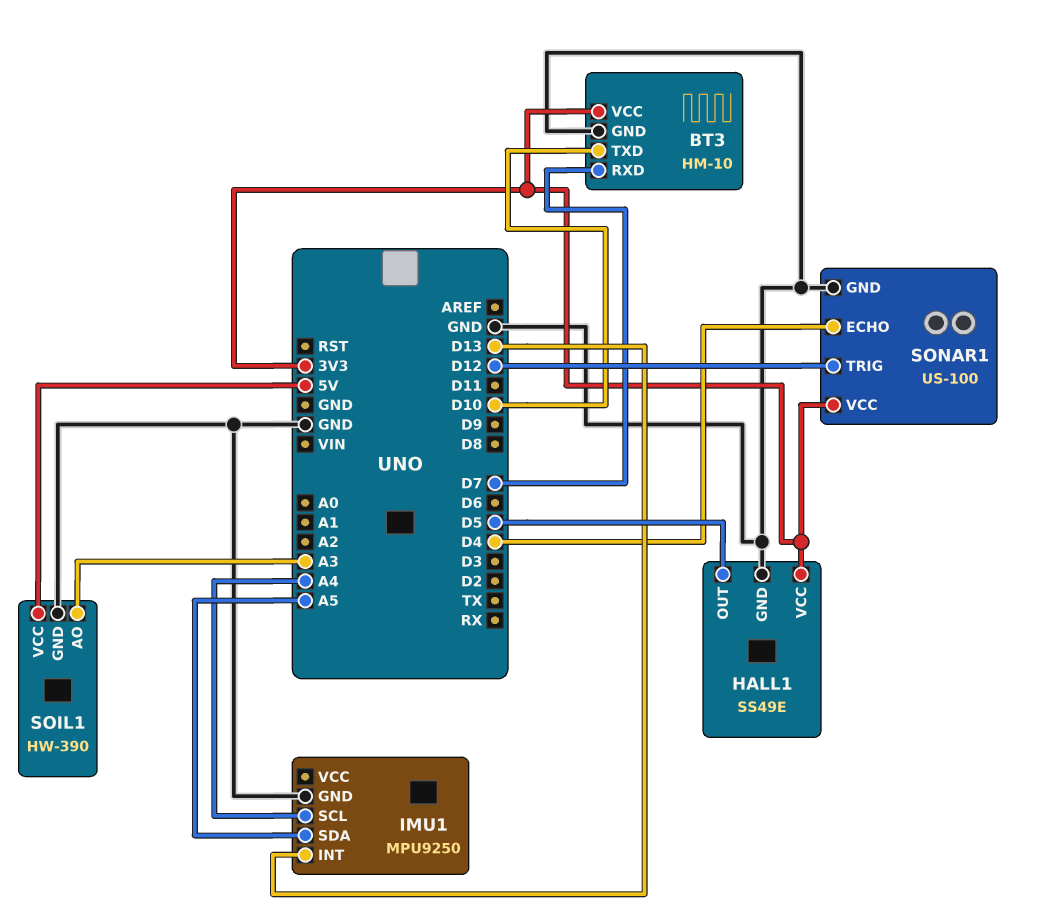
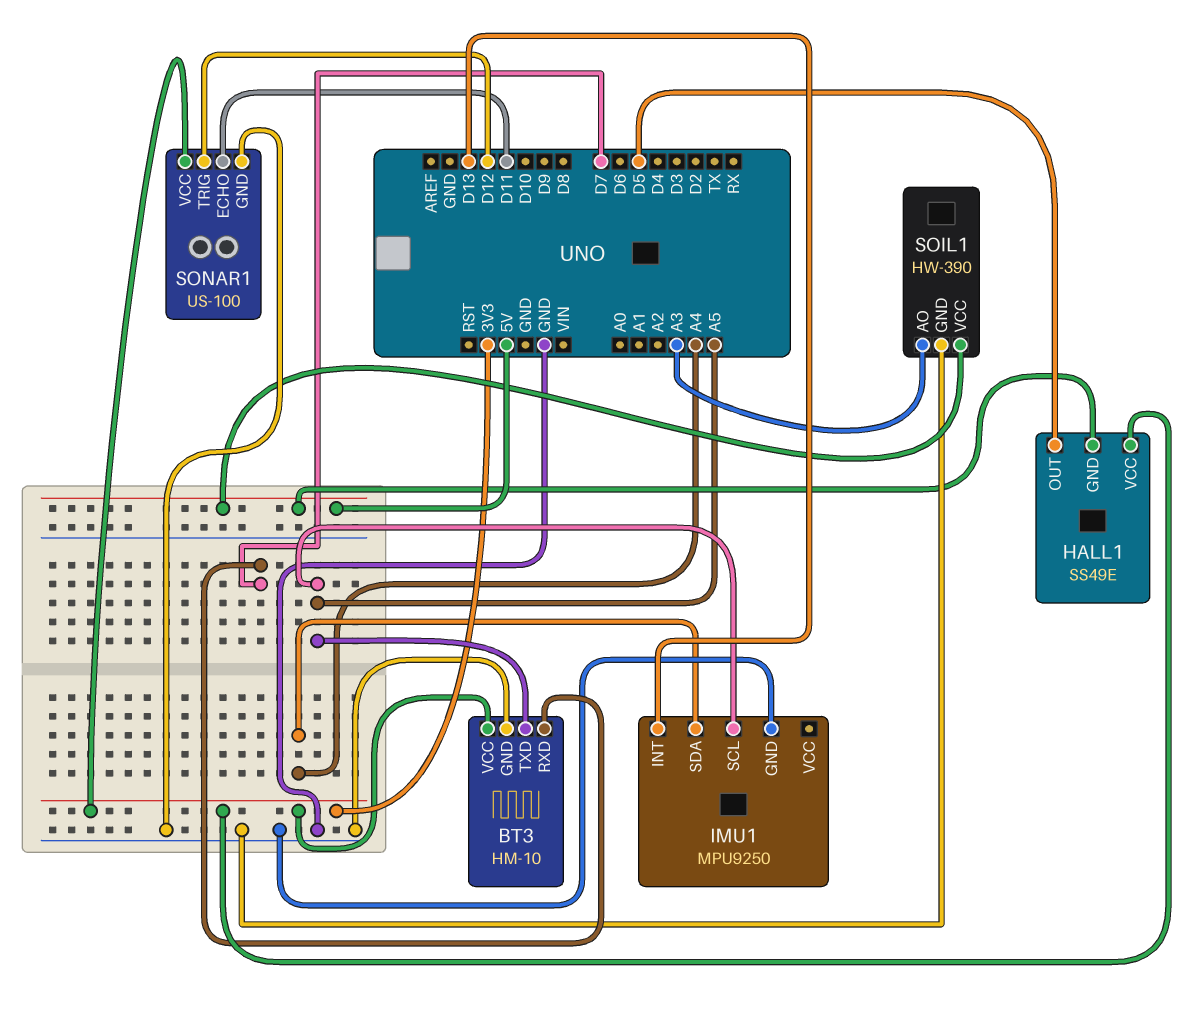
BT3 pin TXD: D10 -> A5
HALL1 pin GND: GND -> 5V
IMU1 pin SCL: A4 -> A5
IMU1 pin SDA: A5 -> A4
SONAR1 pin ECHO: D4 -> D11

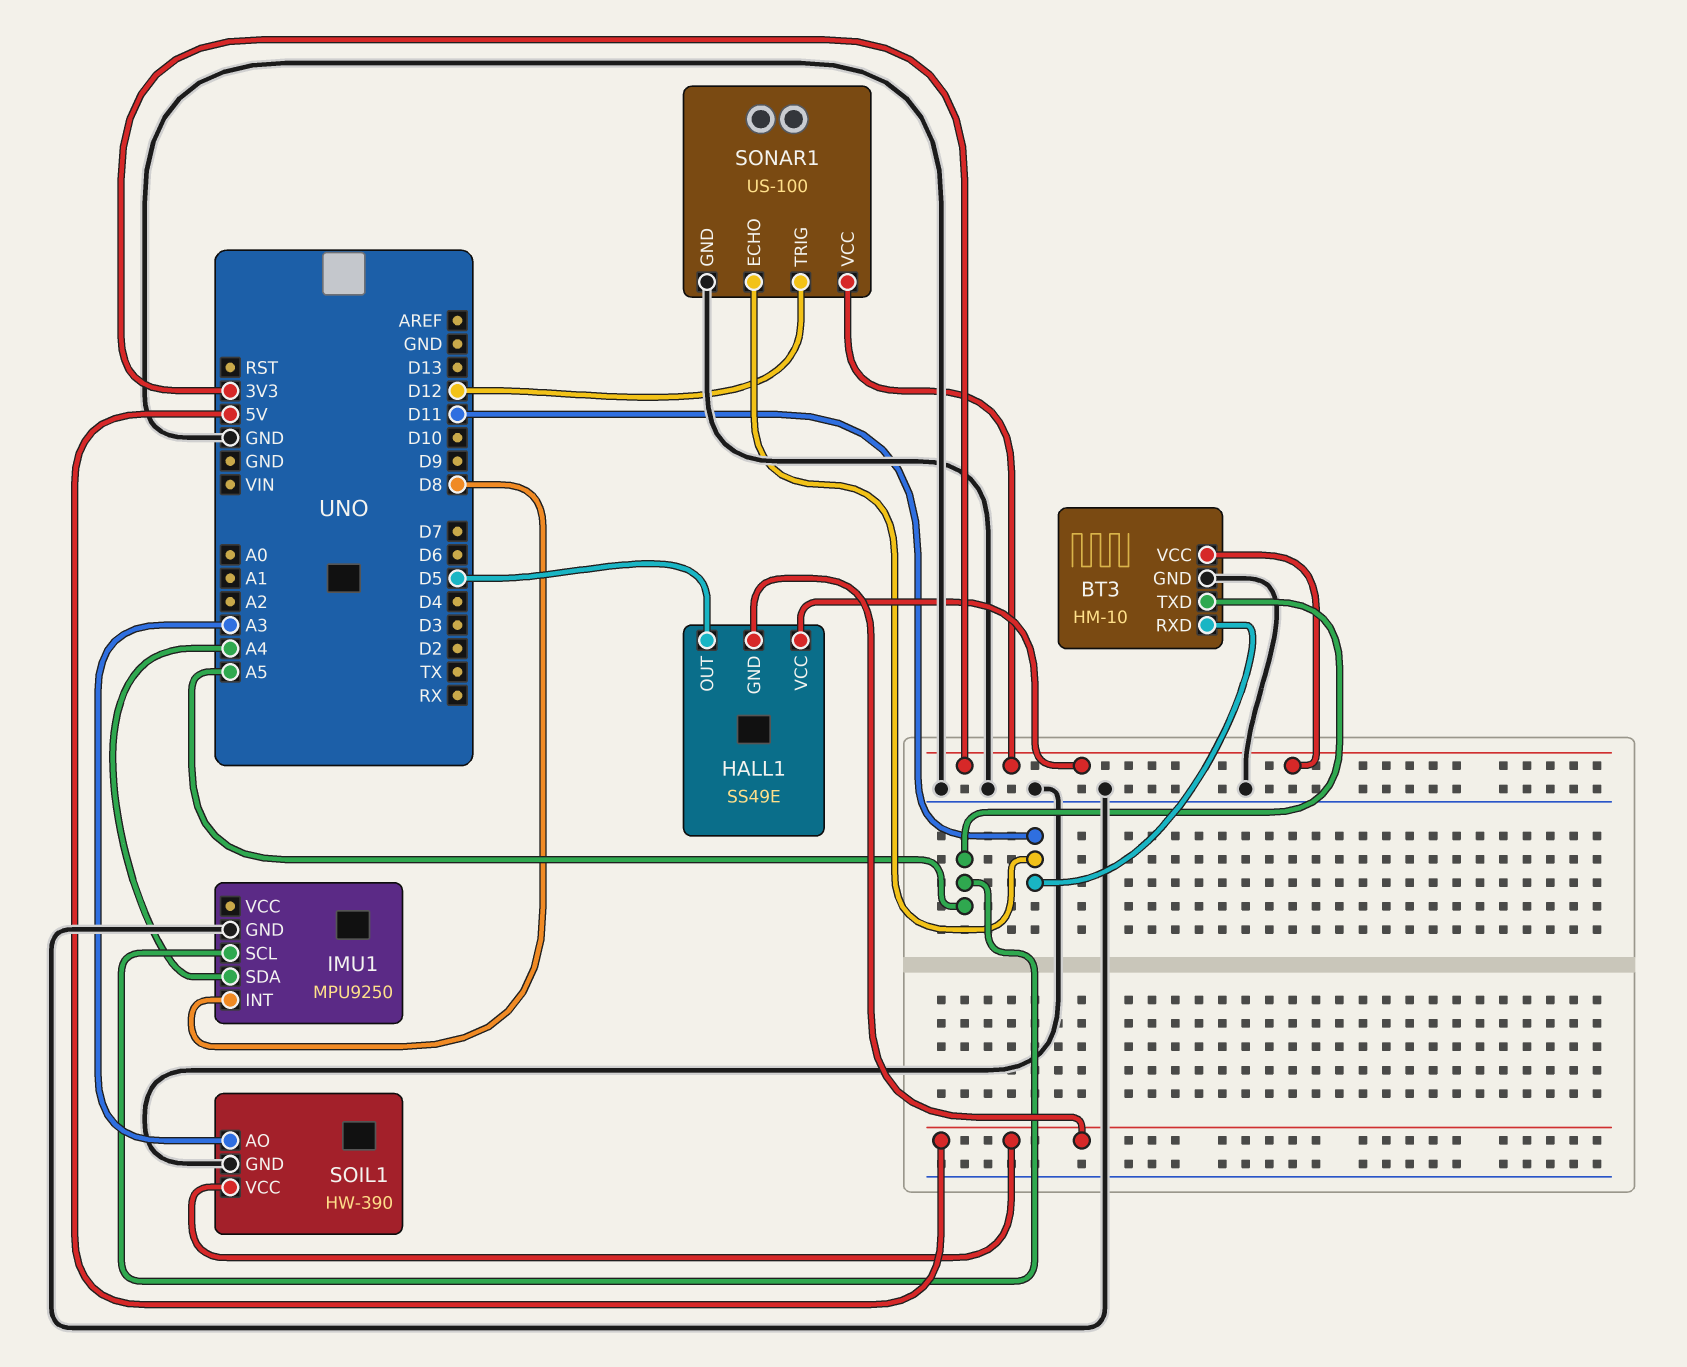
BT3 pin RXD: D7 -> D11
IMU1 pin INT: D13 -> D8

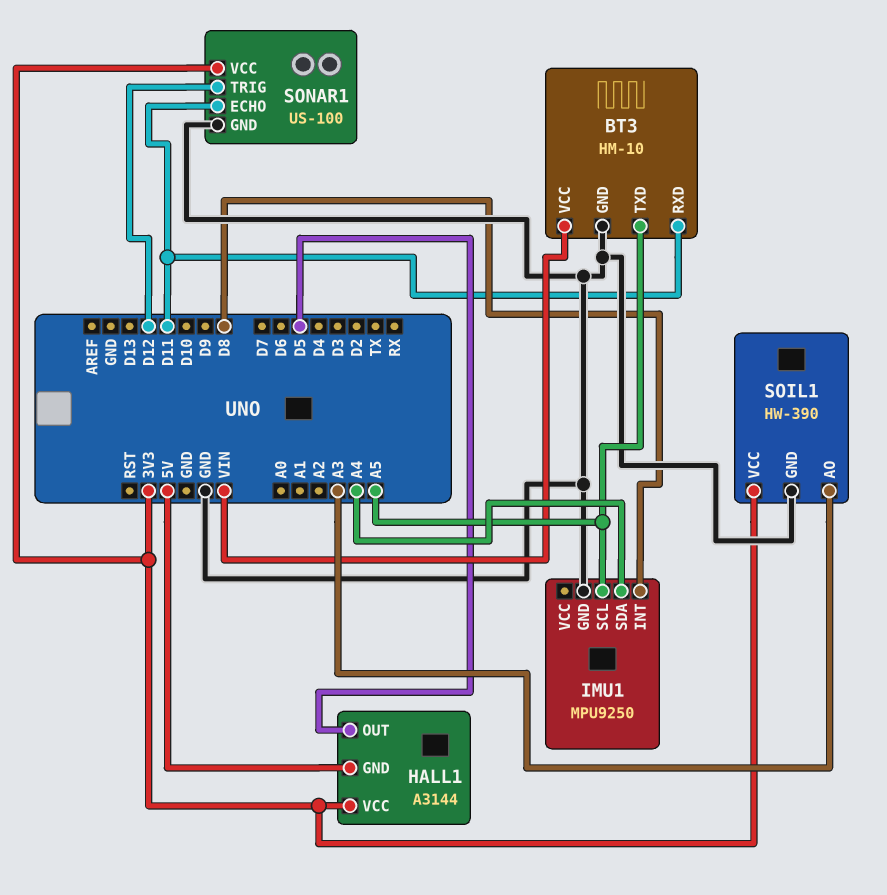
BT3 pin VCC: 3V3 -> VIN
HALL1: SS49E -> A3144
SOIL1 pin VCC: 5V -> 3V3

